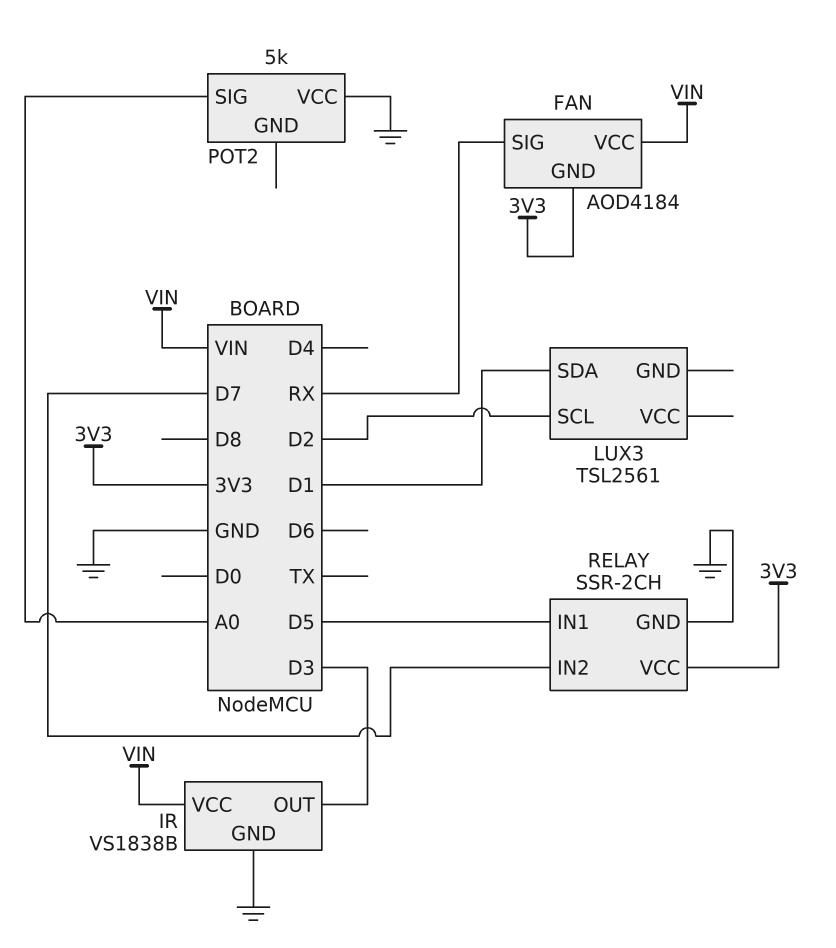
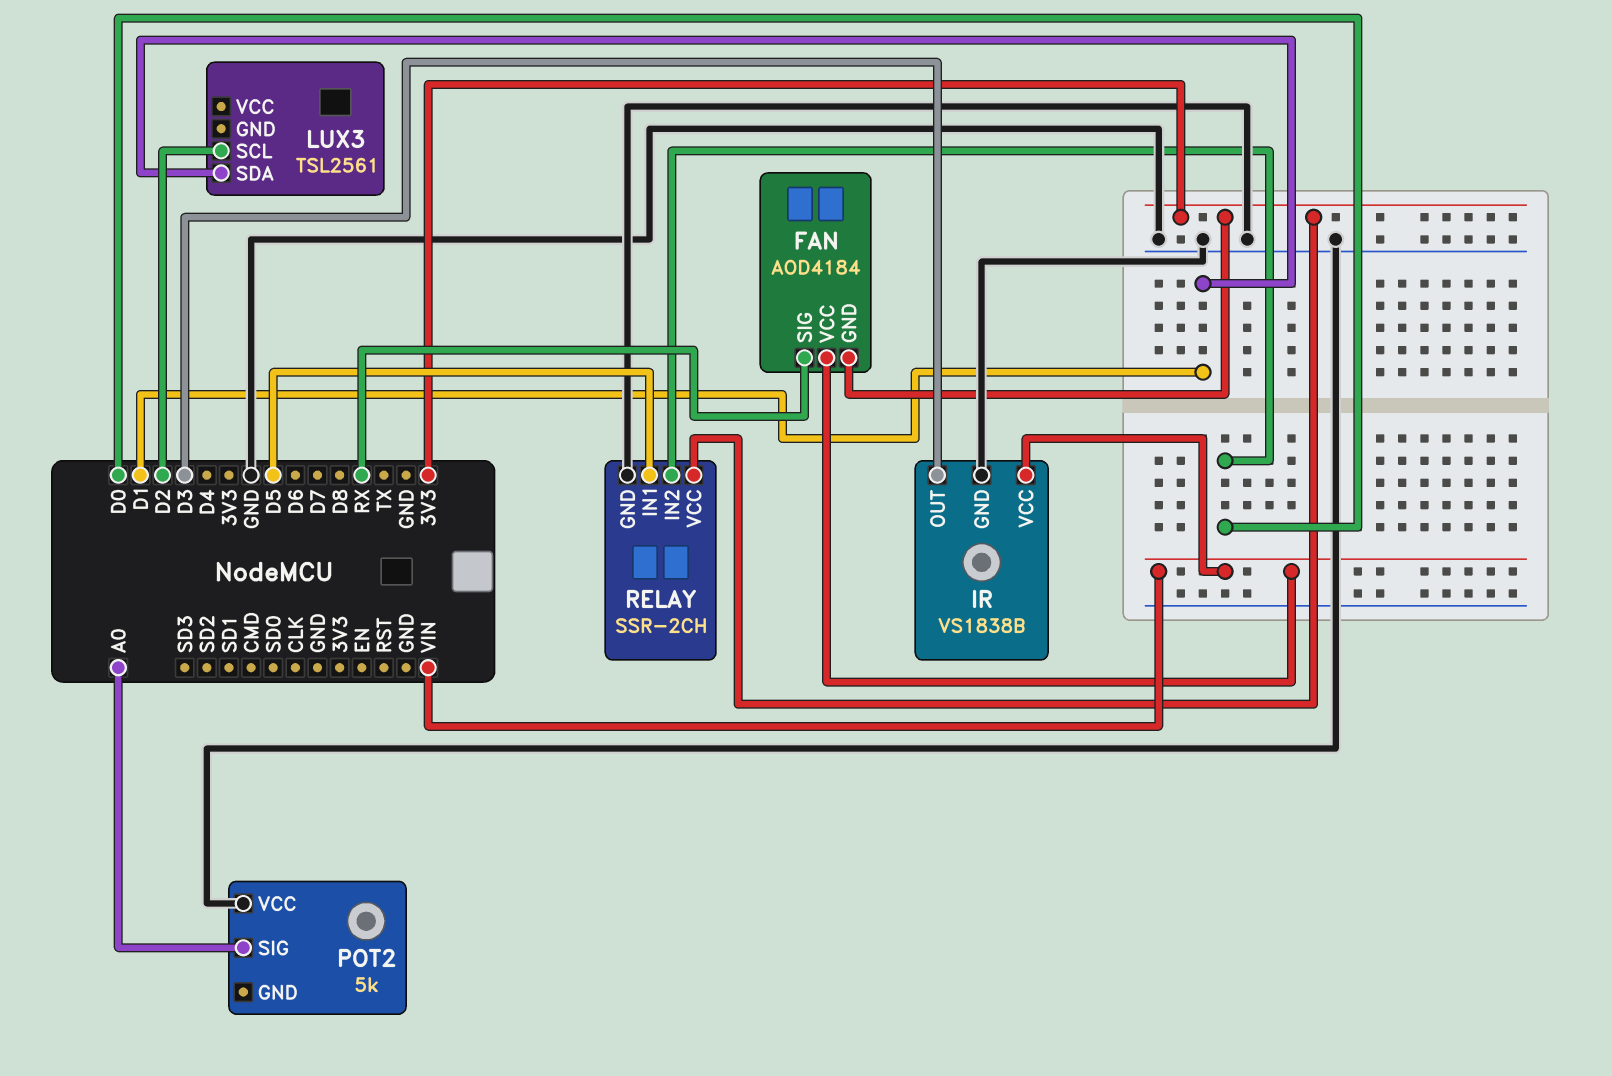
RELAY pin IN2: D7 -> D0

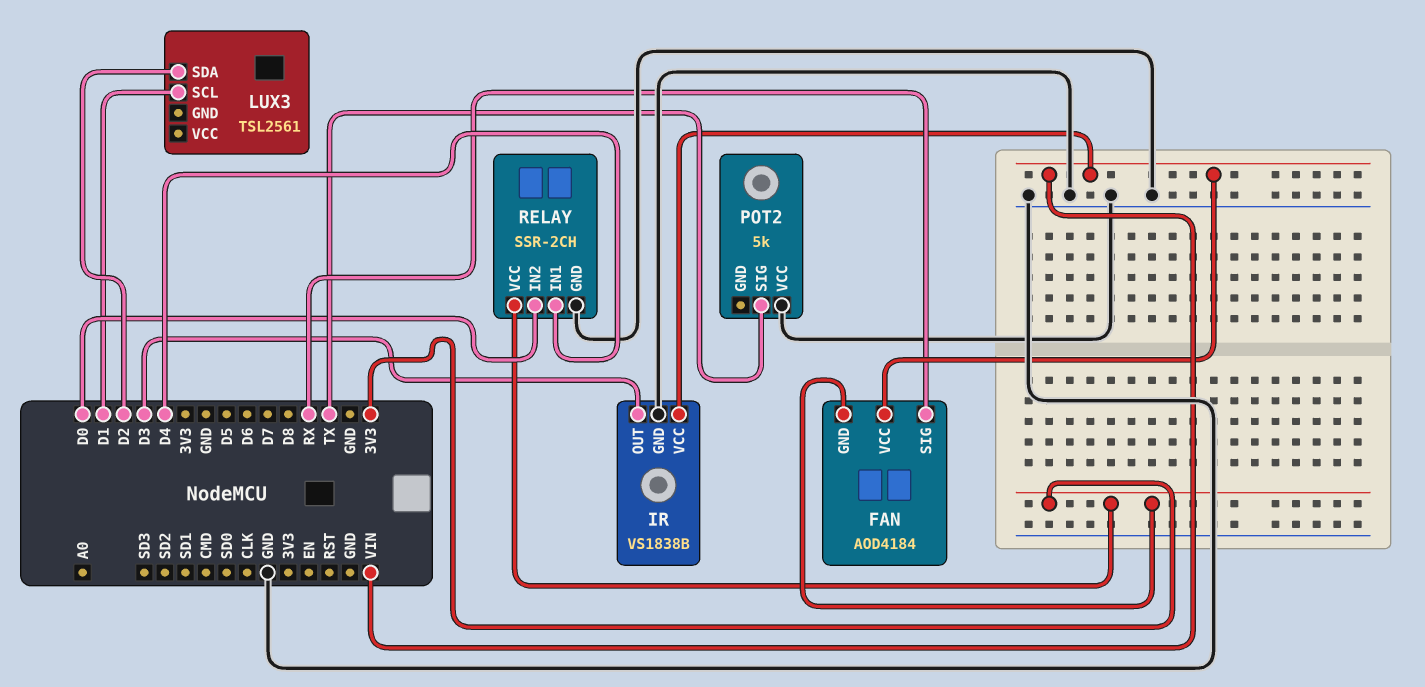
LUX3 pin SCL: D2 -> D1
LUX3 pin SDA: D1 -> D2
POT2 pin SIG: A0 -> TX
RELAY pin IN1: D5 -> D4

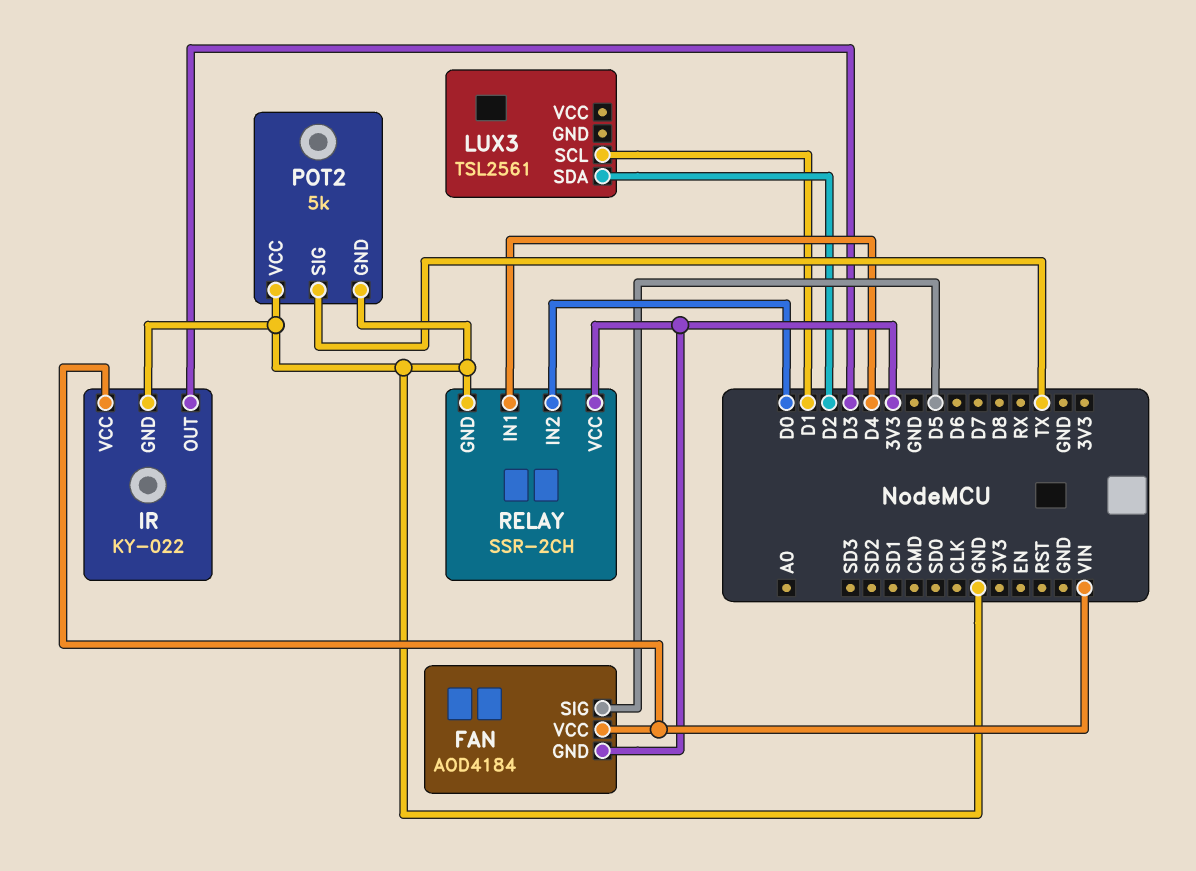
FAN pin SIG: RX -> D5
IR: VS1838B -> KY-022
POT2 pin GND: none -> GND

